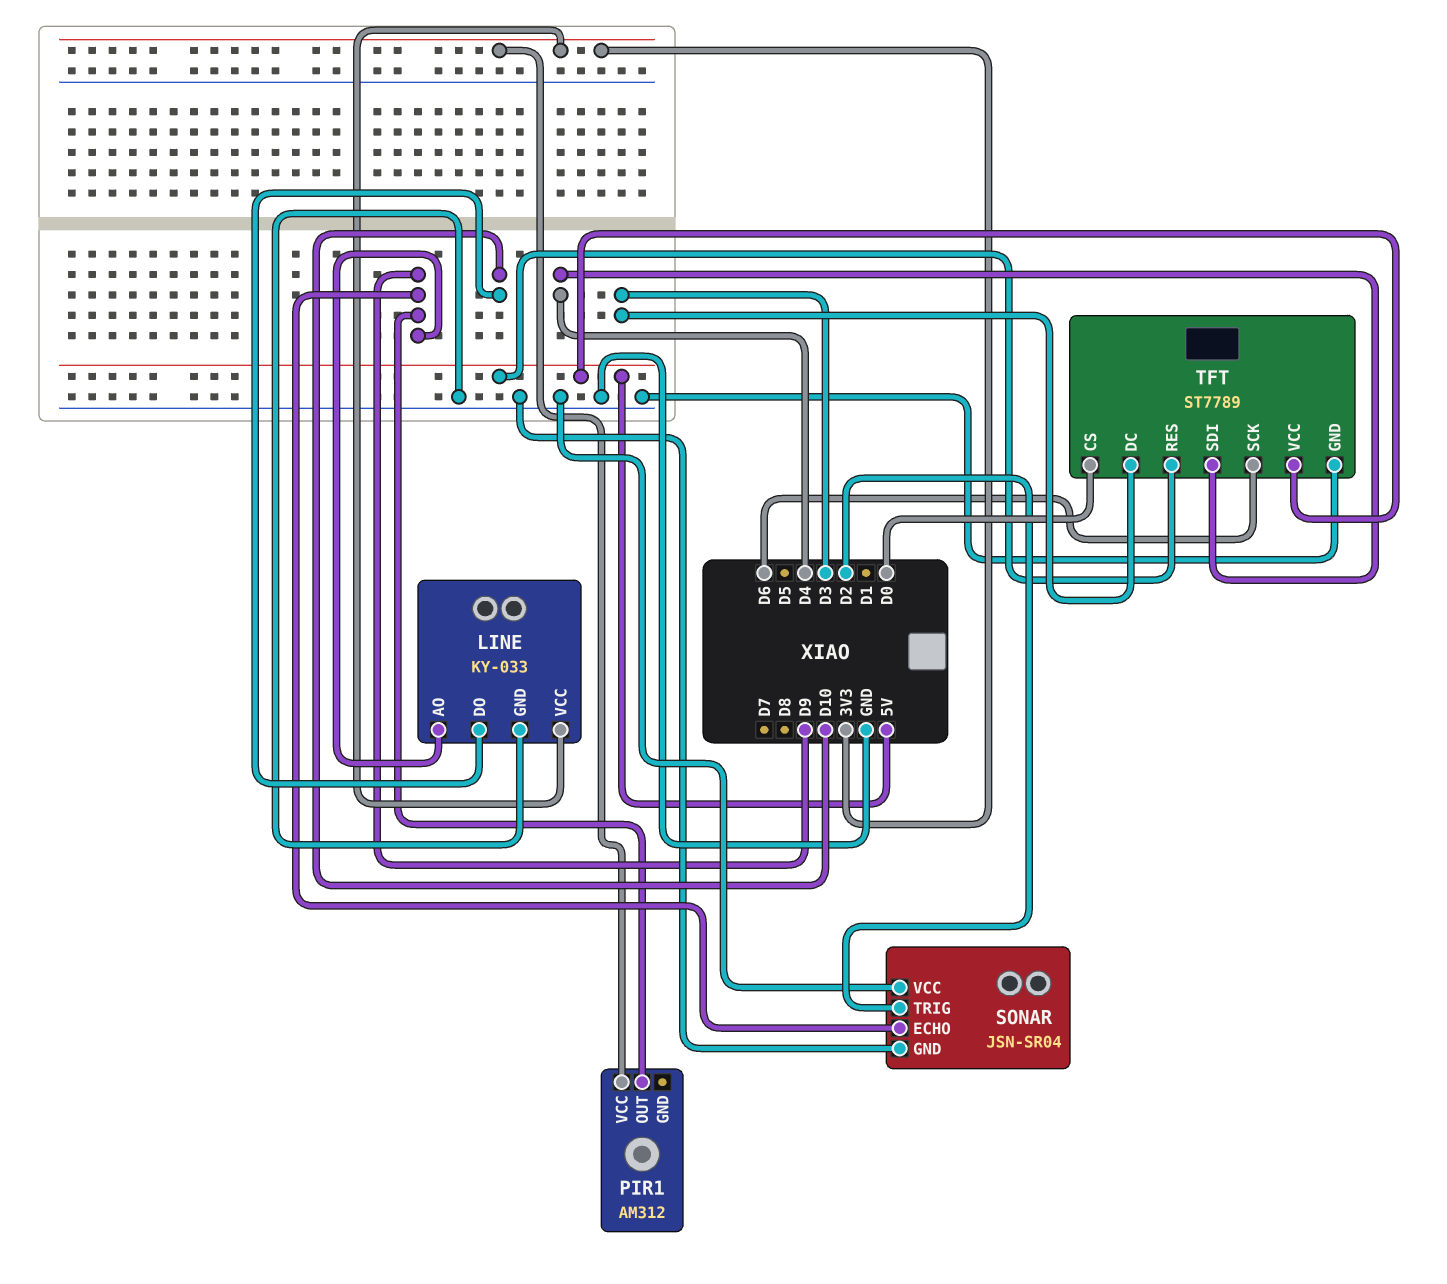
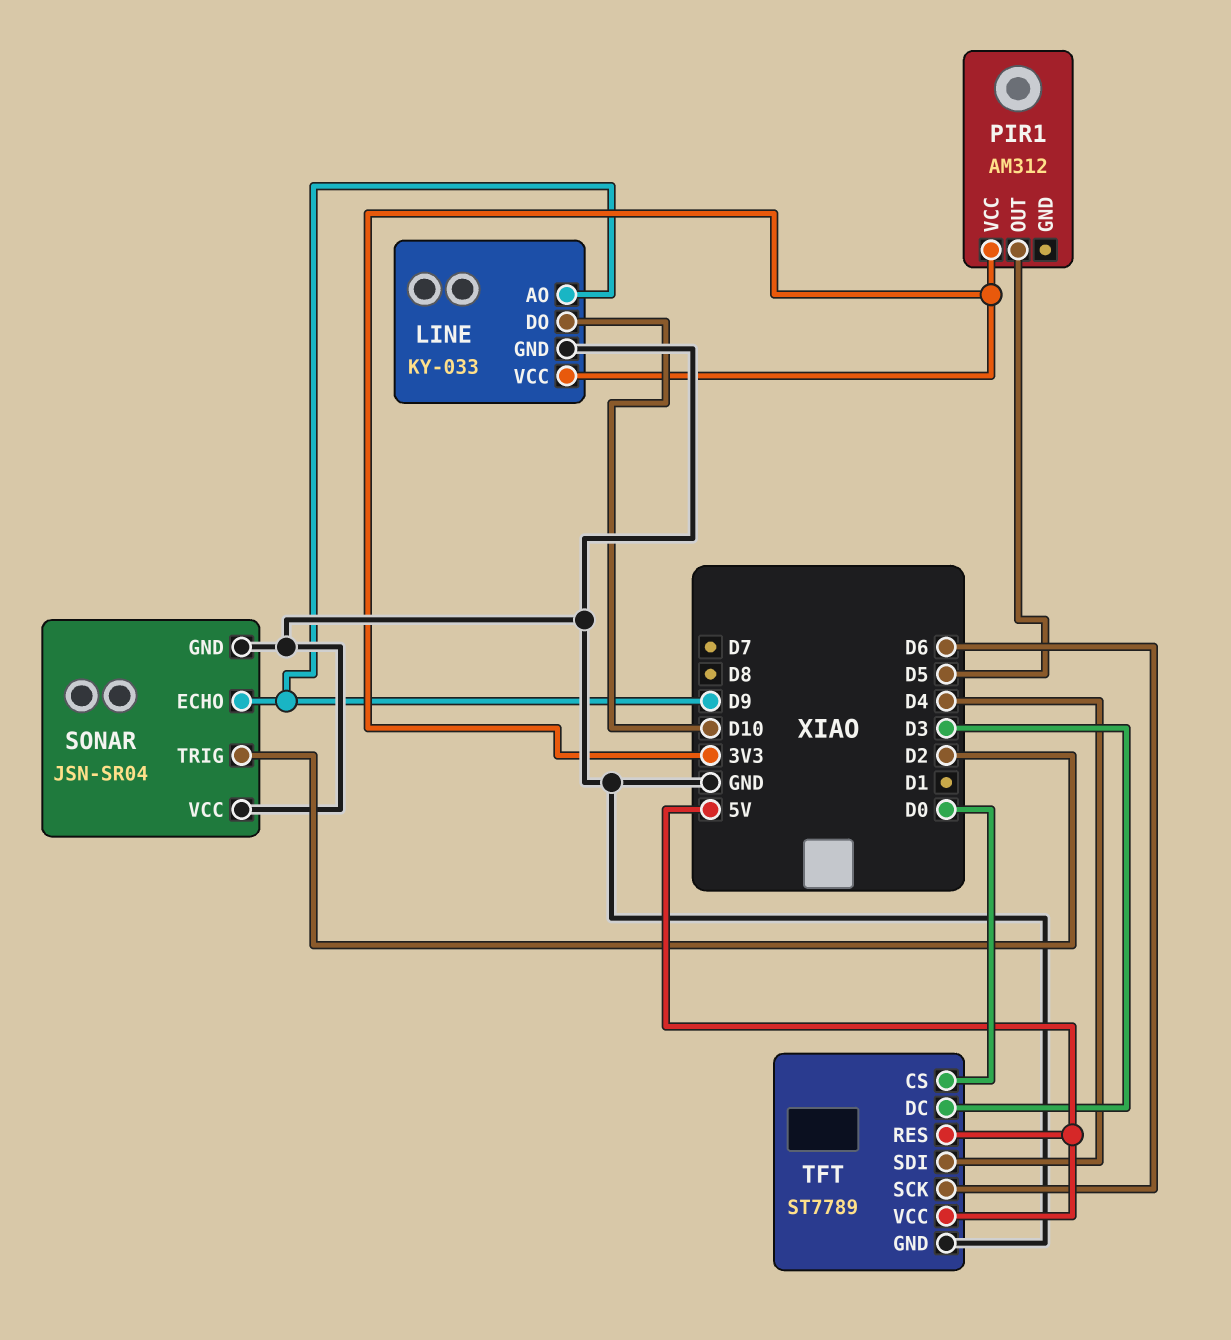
PIR1 pin OUT: D9 -> D5

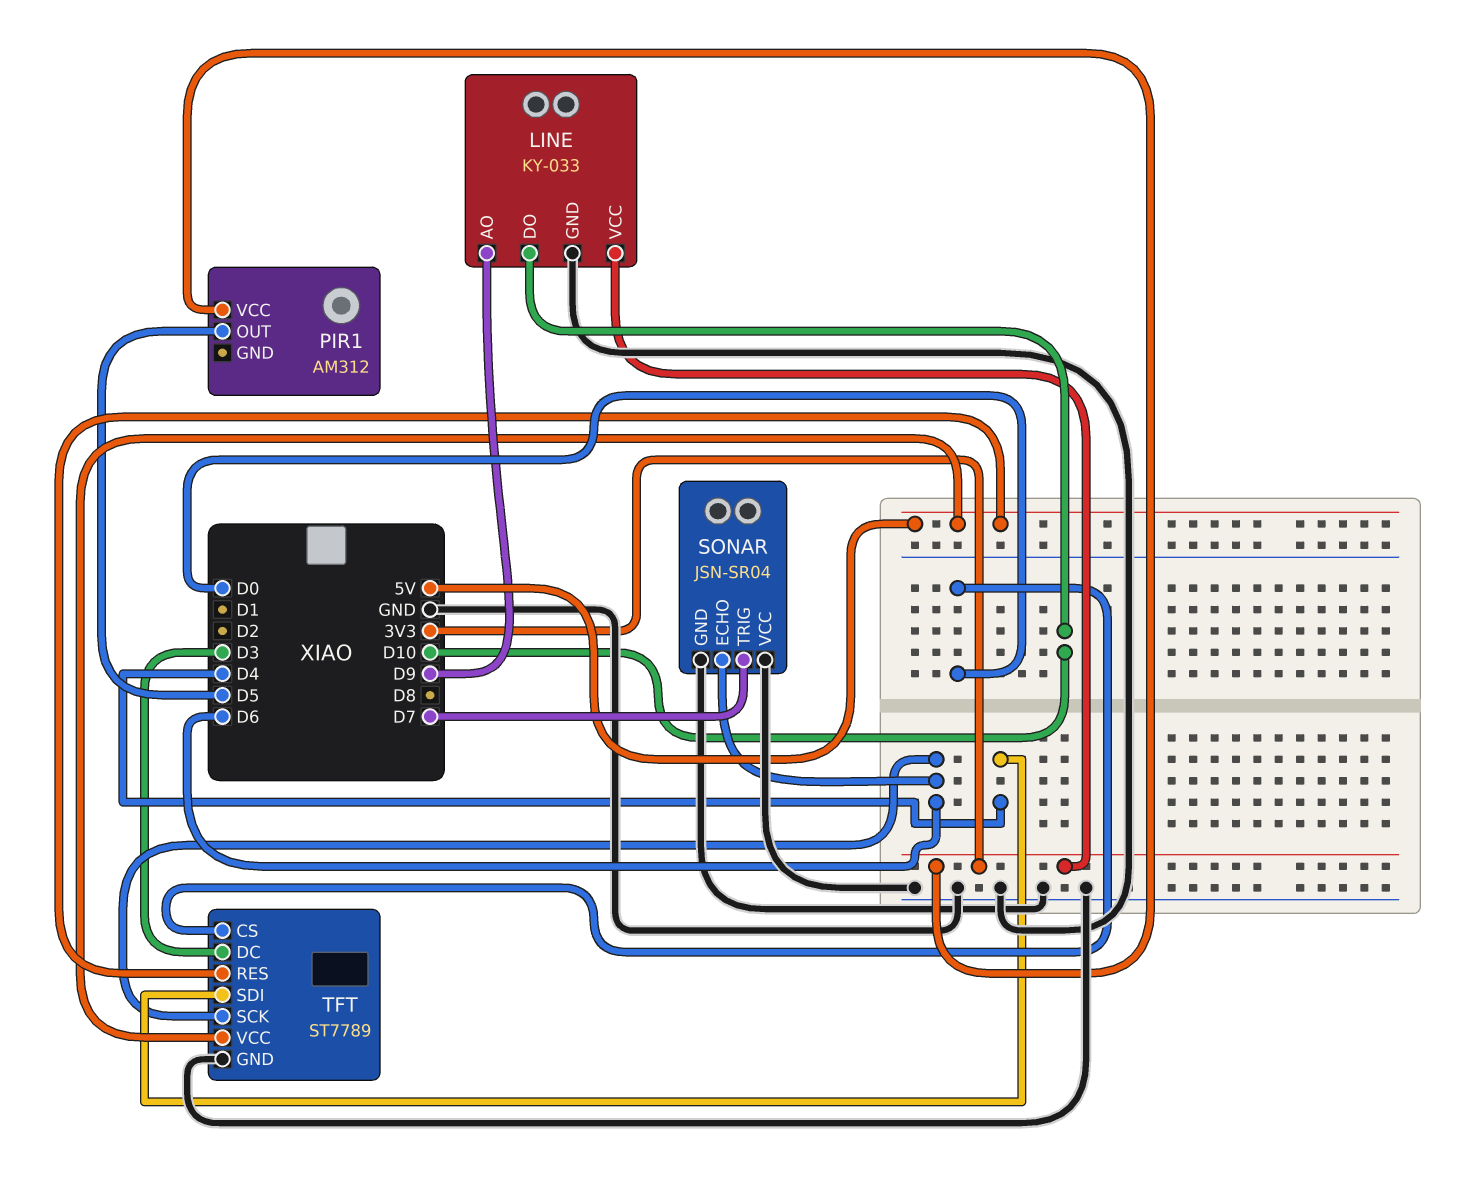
SONAR pin ECHO: D9 -> D6
SONAR pin TRIG: D2 -> D7

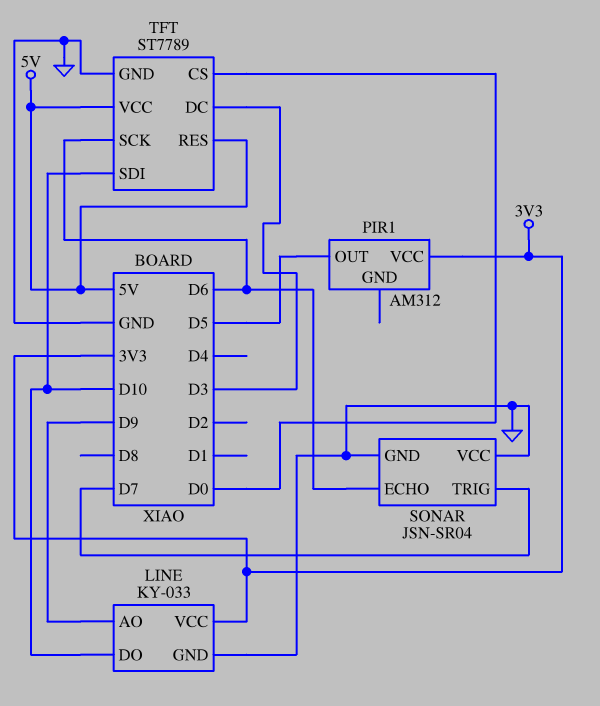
TFT pin SDI: D4 -> D10

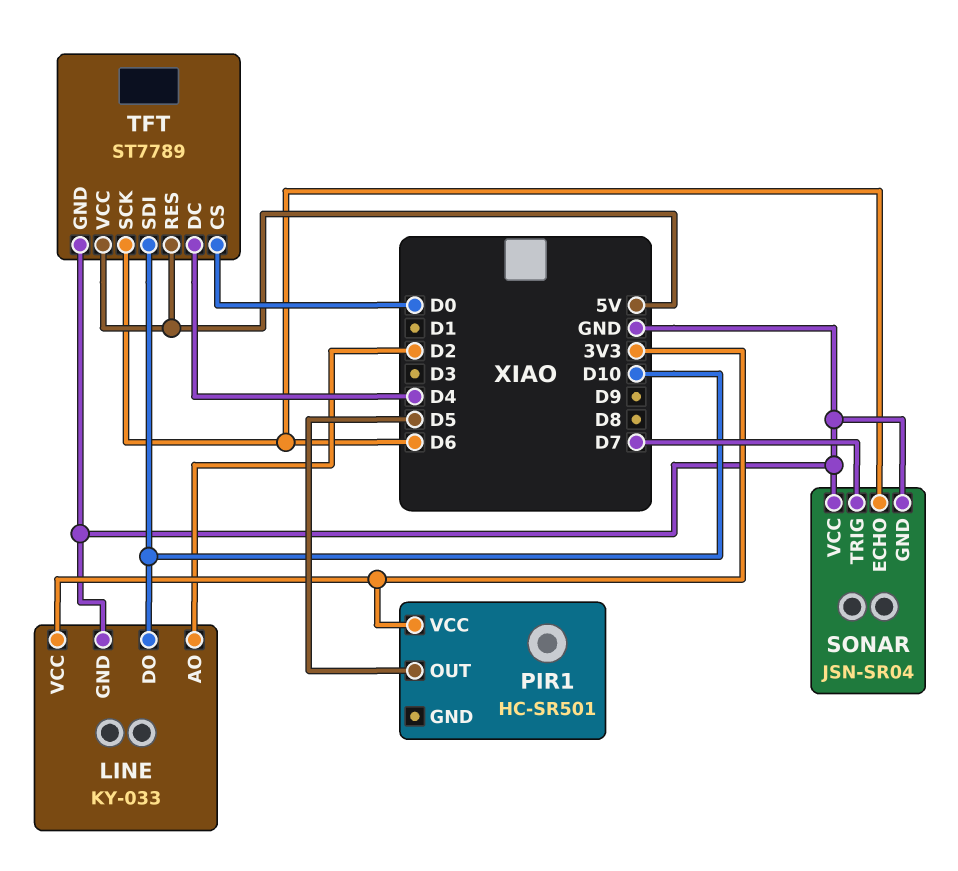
LINE pin AO: D9 -> D2
PIR1: AM312 -> HC-SR501
TFT pin DC: D3 -> D4

